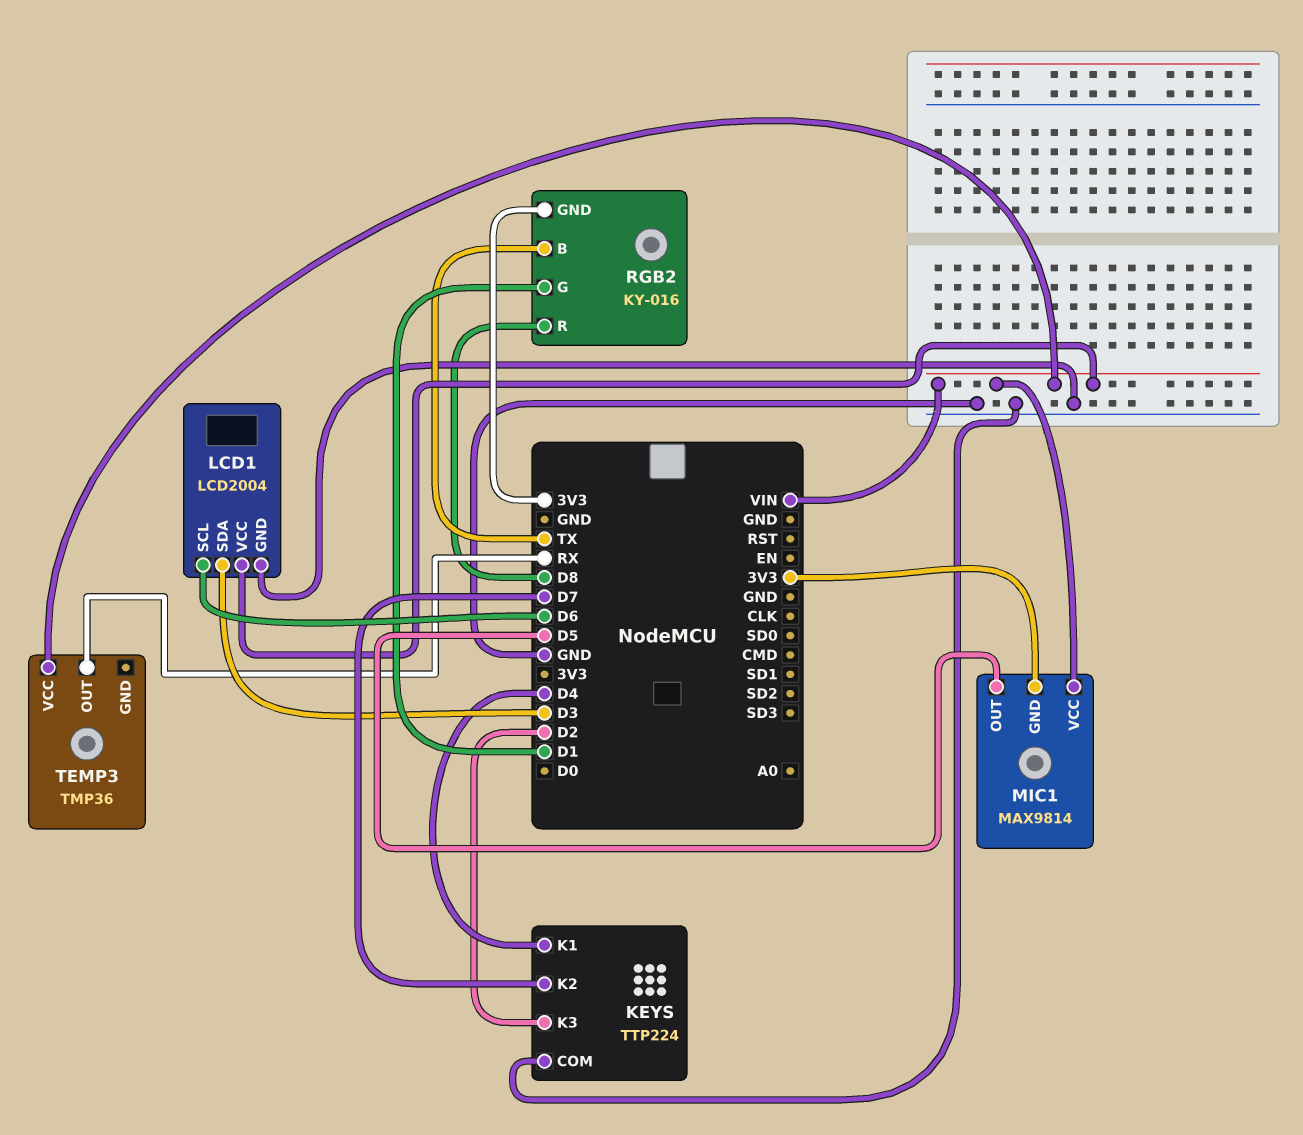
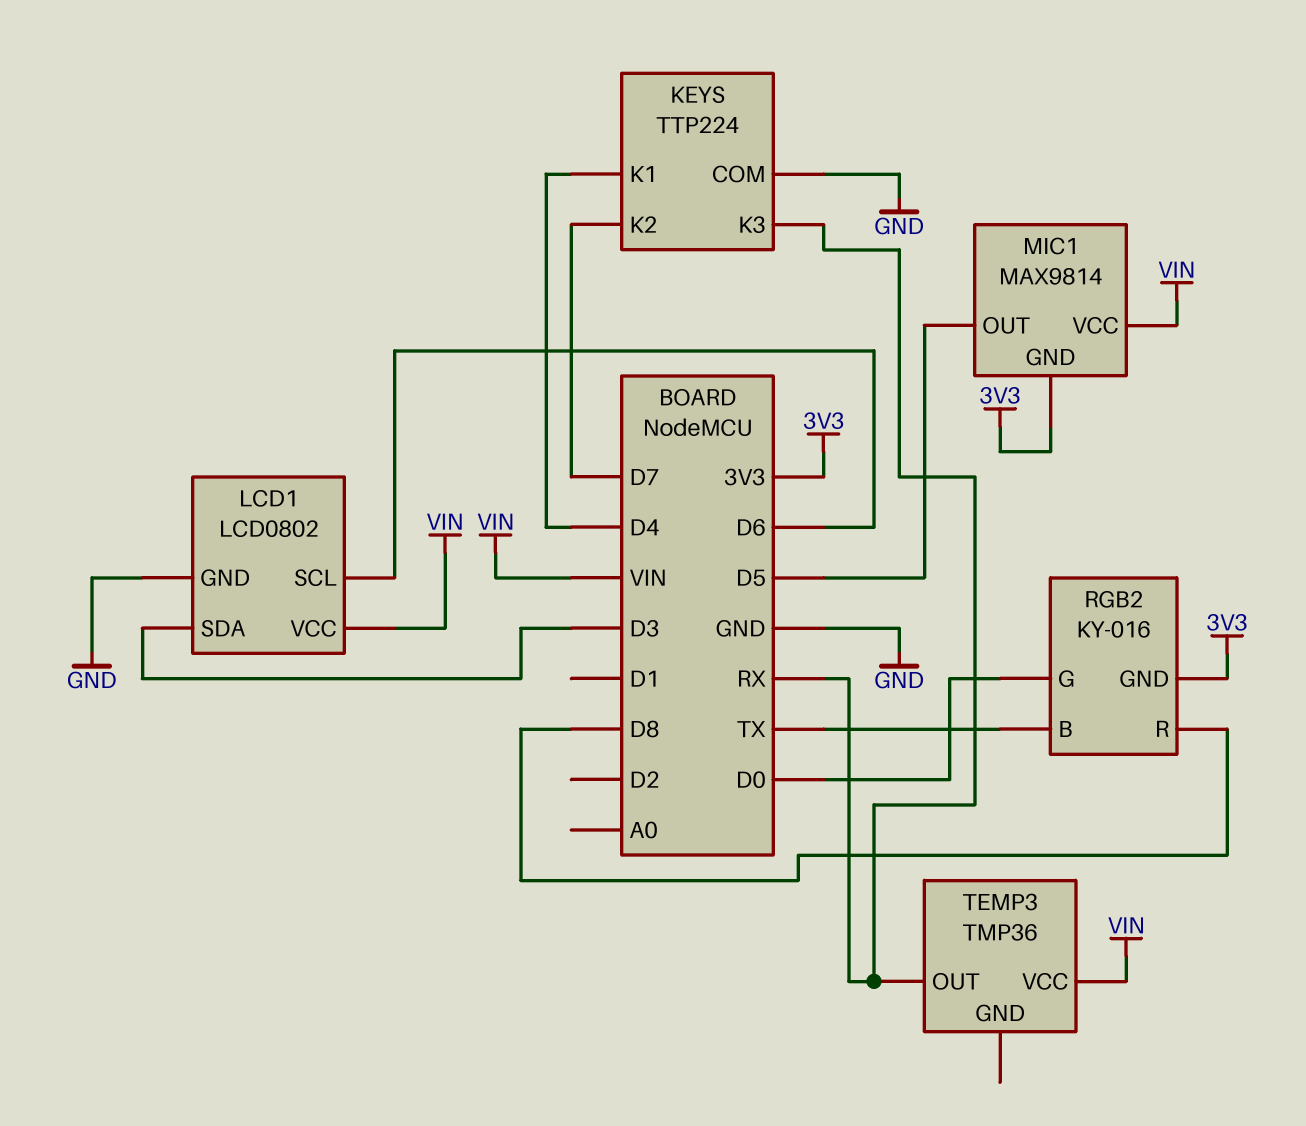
KEYS pin K3: D2 -> RX
LCD1: LCD2004 -> LCD0802
RGB2 pin G: D1 -> D0

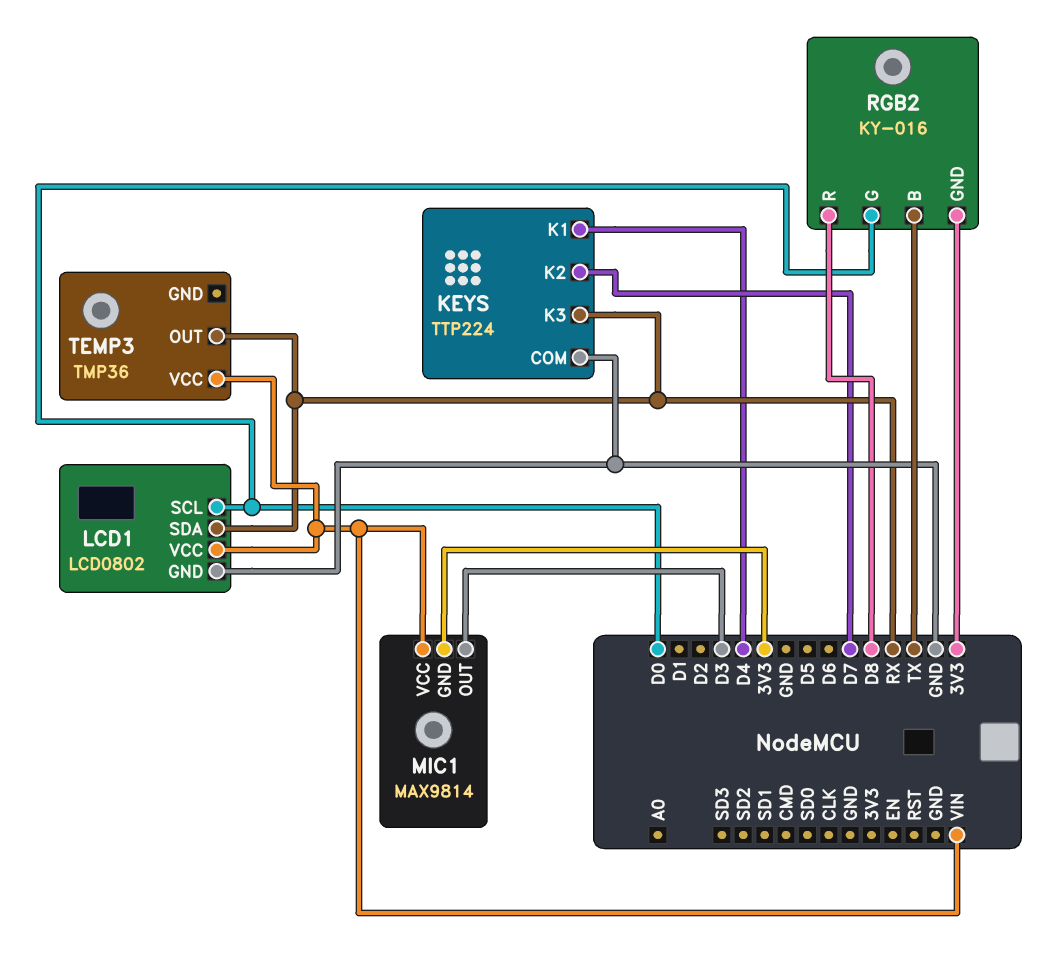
LCD1 pin SCL: D6 -> D0
LCD1 pin SDA: D3 -> RX
MIC1 pin OUT: D5 -> D3

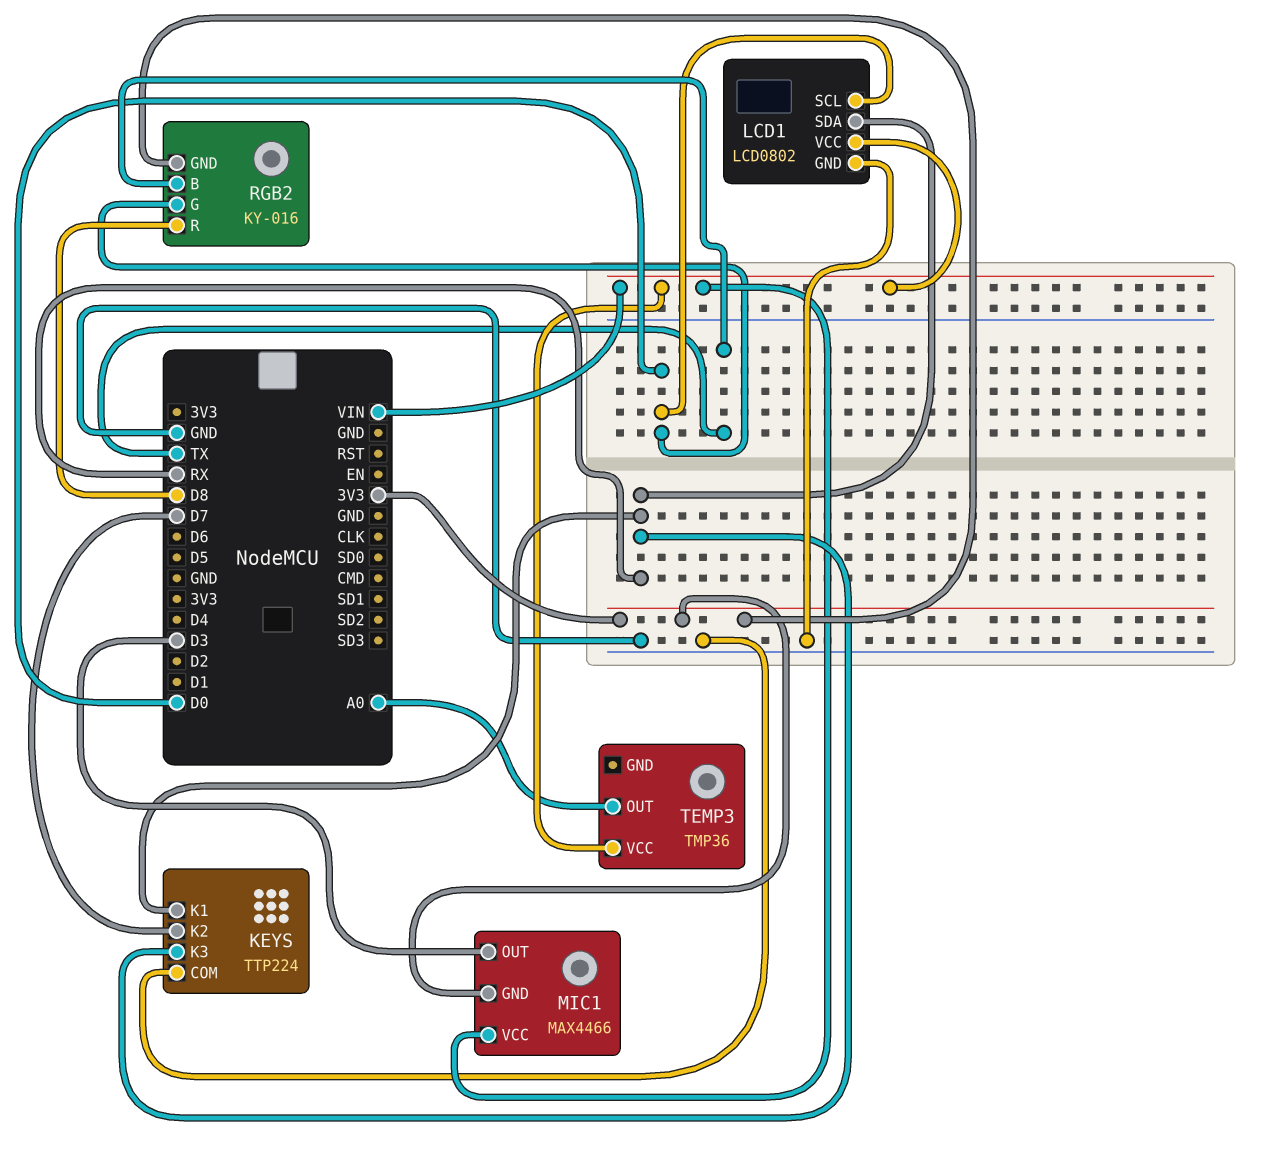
KEYS pin K1: D4 -> RX
MIC1: MAX9814 -> MAX4466
TEMP3 pin OUT: RX -> A0

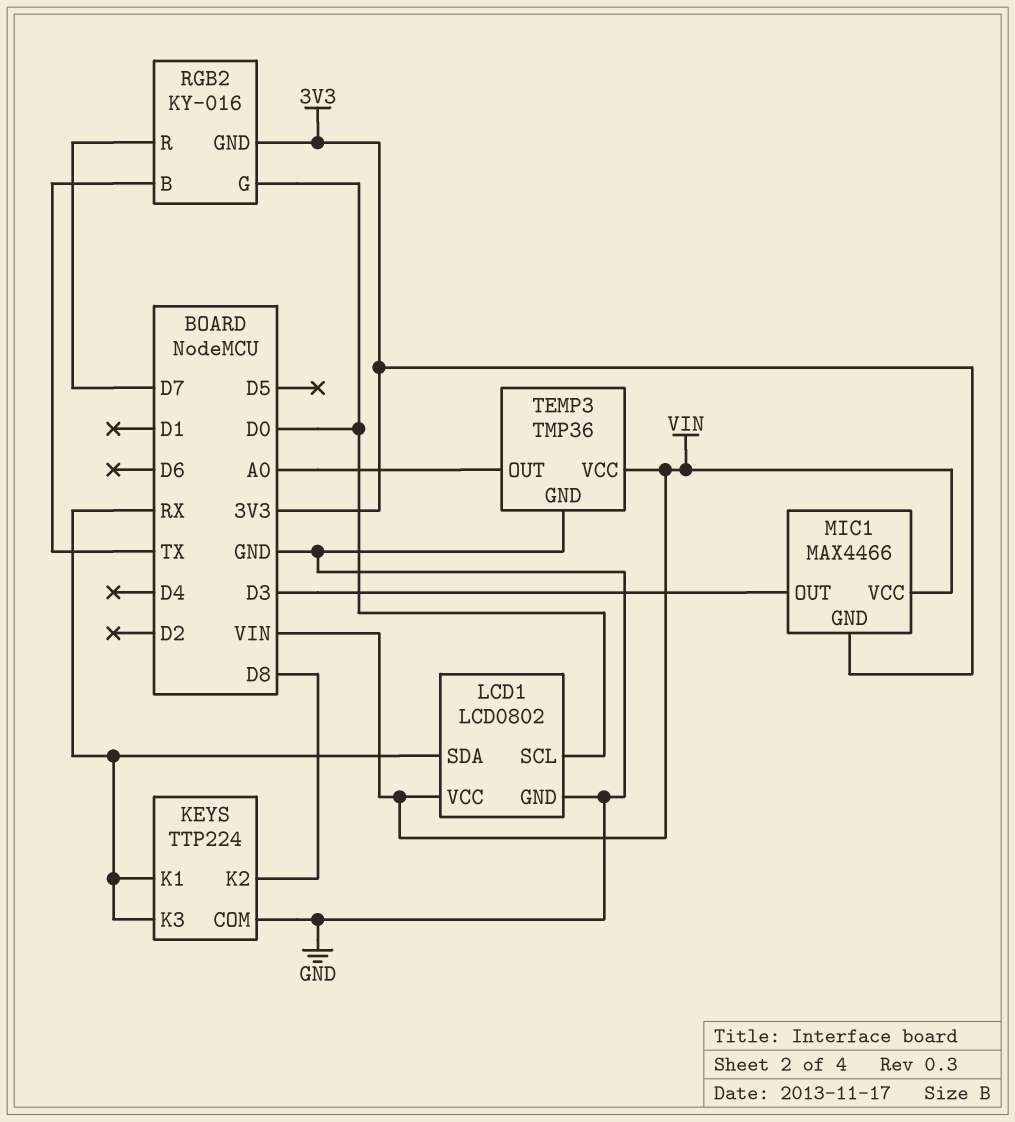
KEYS pin K2: D7 -> D8
RGB2 pin R: D8 -> D7
TEMP3 pin GND: none -> GND

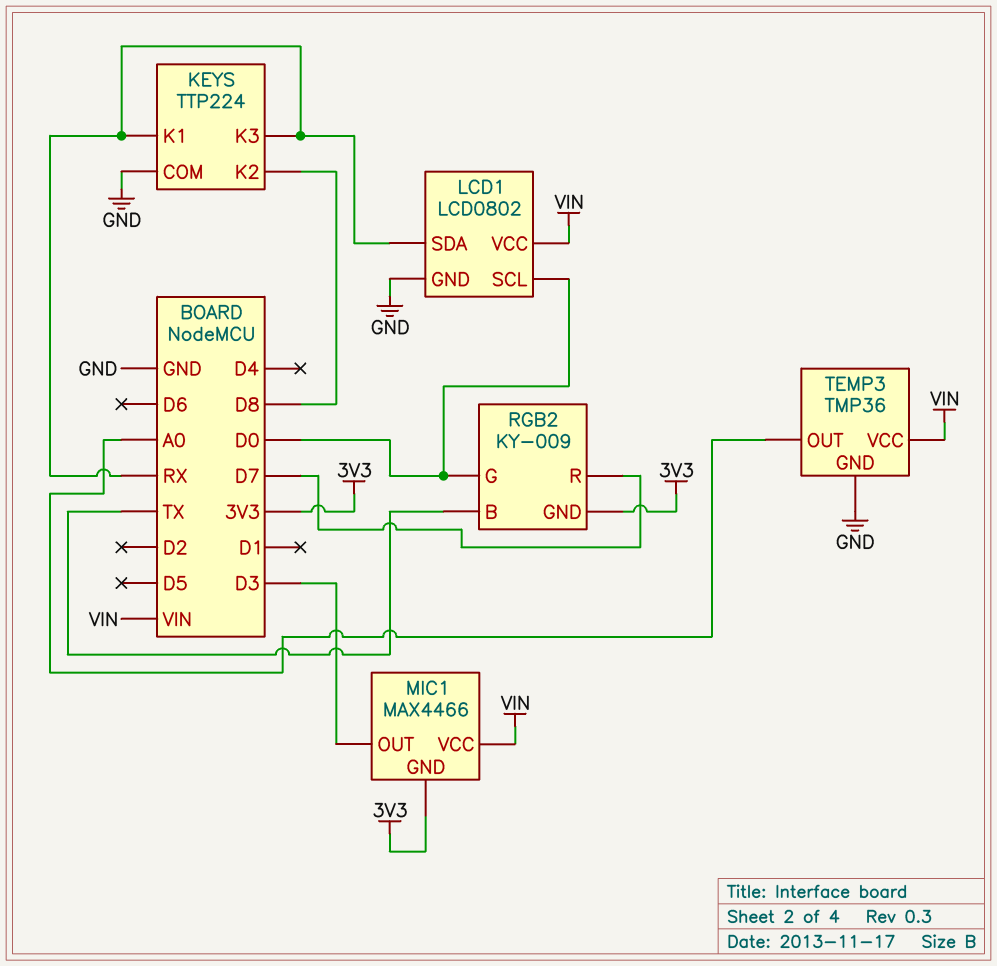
RGB2: KY-016 -> KY-009

